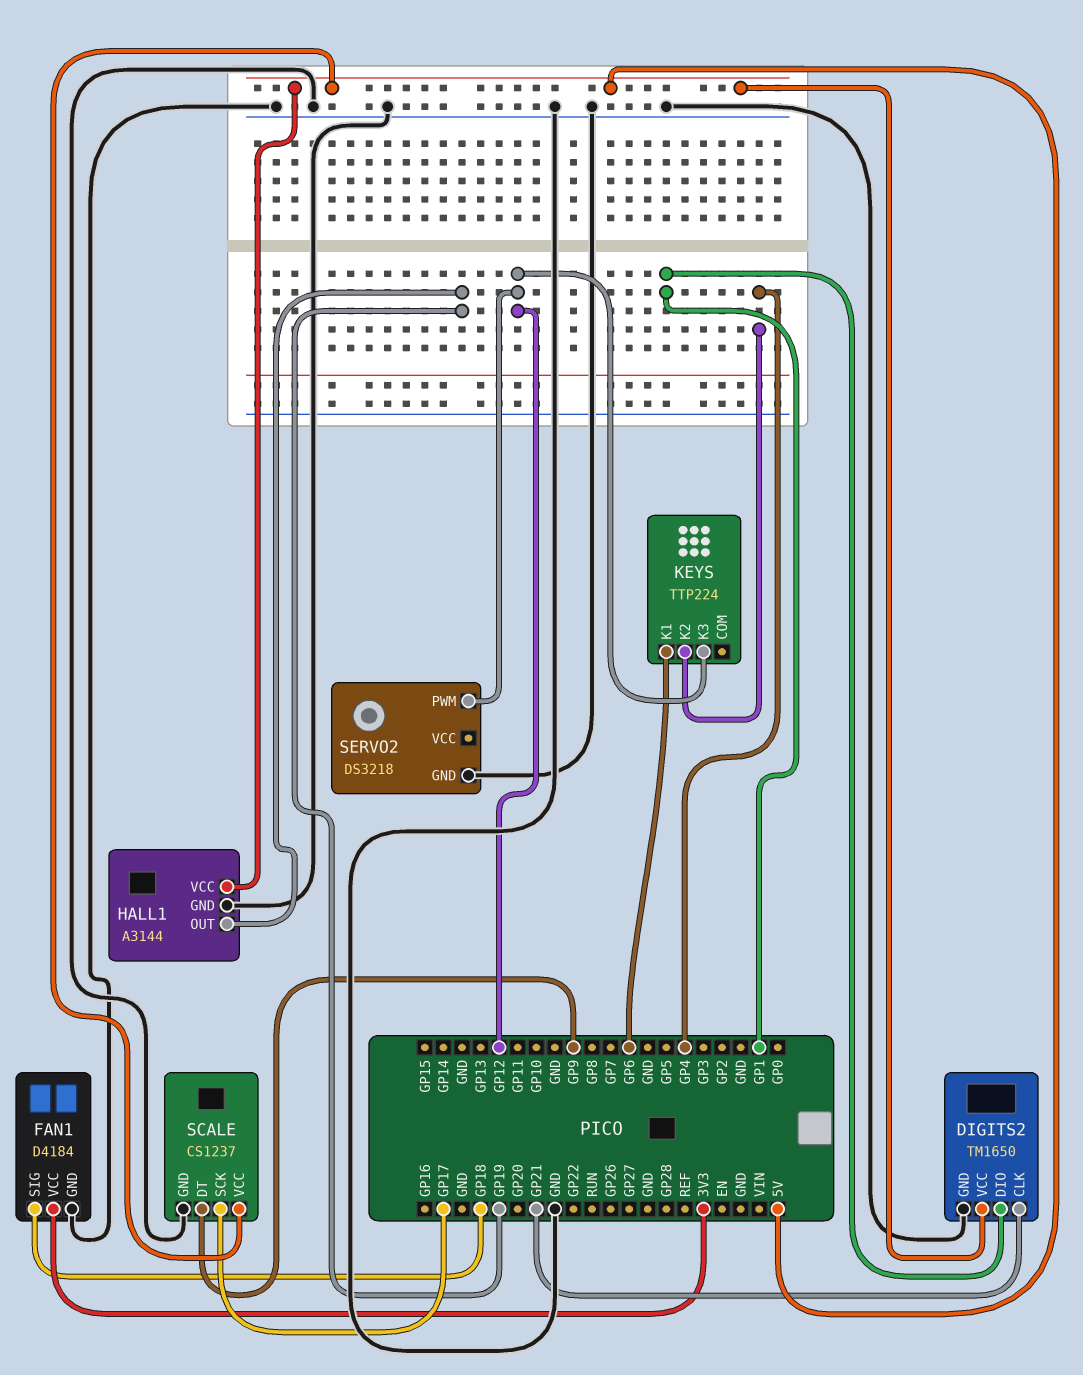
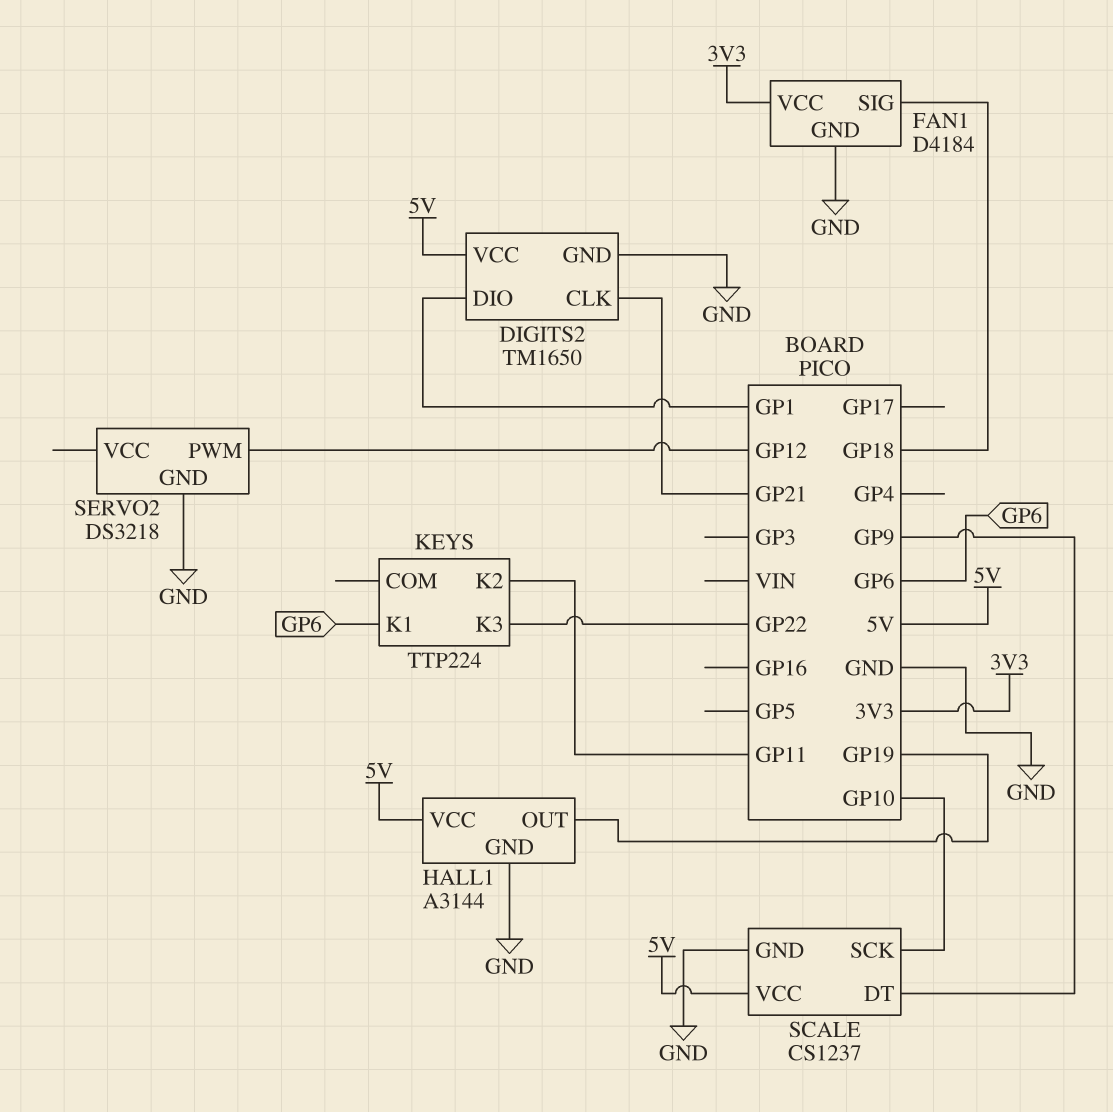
KEYS pin K2: GP4 -> GP11
KEYS pin K3: GP12 -> GP22
SCALE pin SCK: GP17 -> GP10

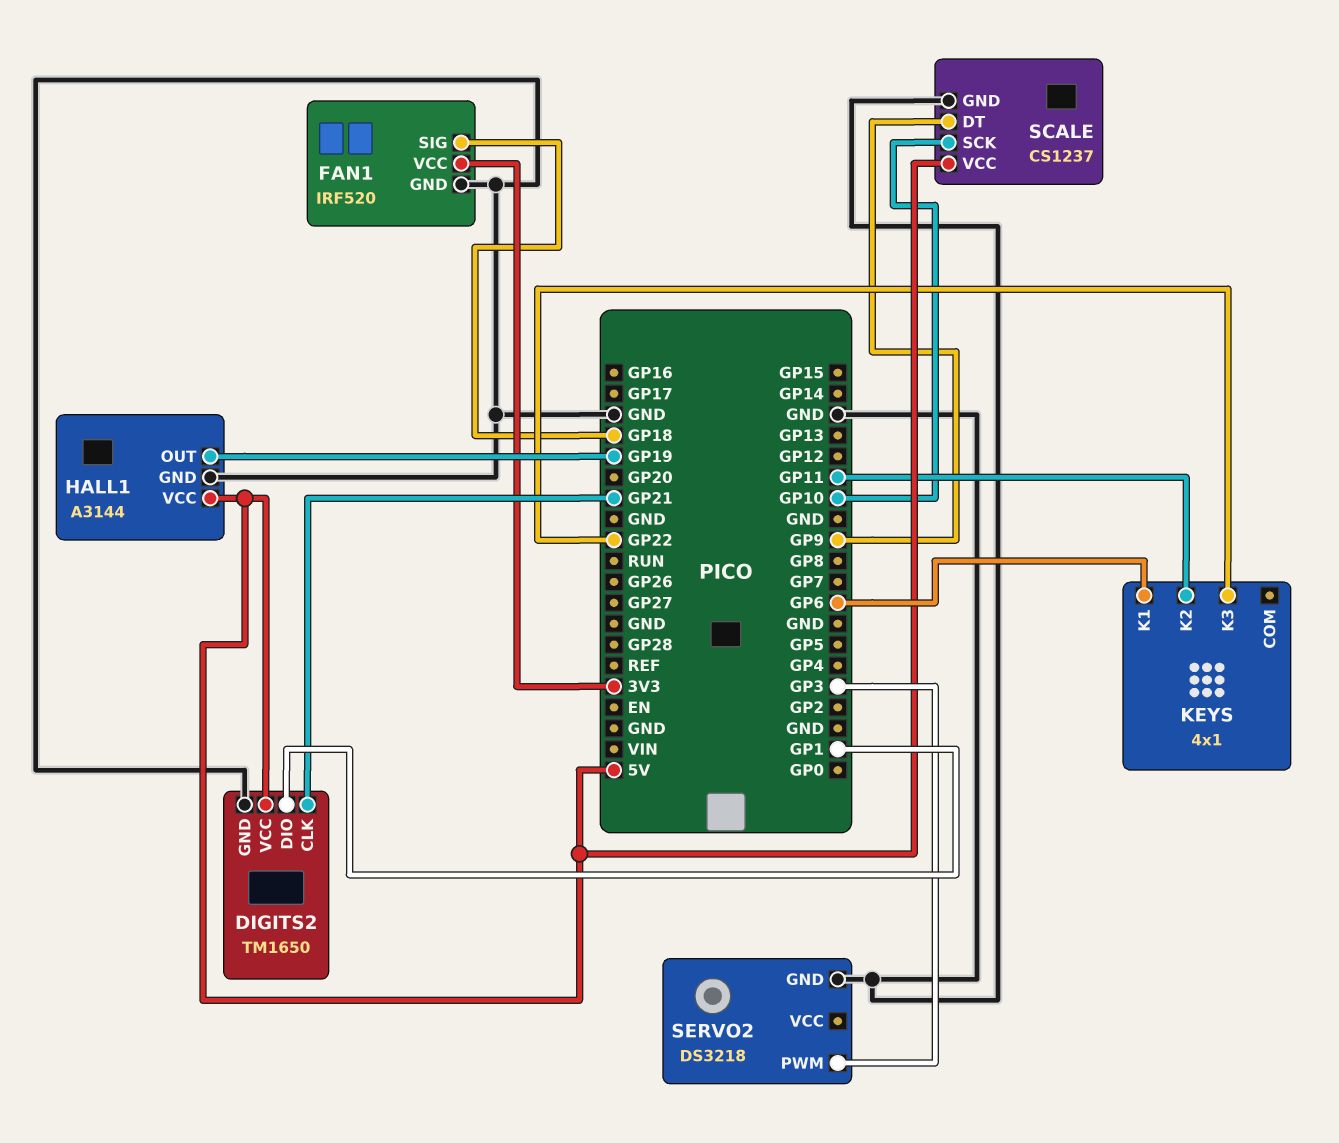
FAN1: D4184 -> IRF520
KEYS: TTP224 -> 4x1
SERVO2 pin PWM: GP12 -> GP3

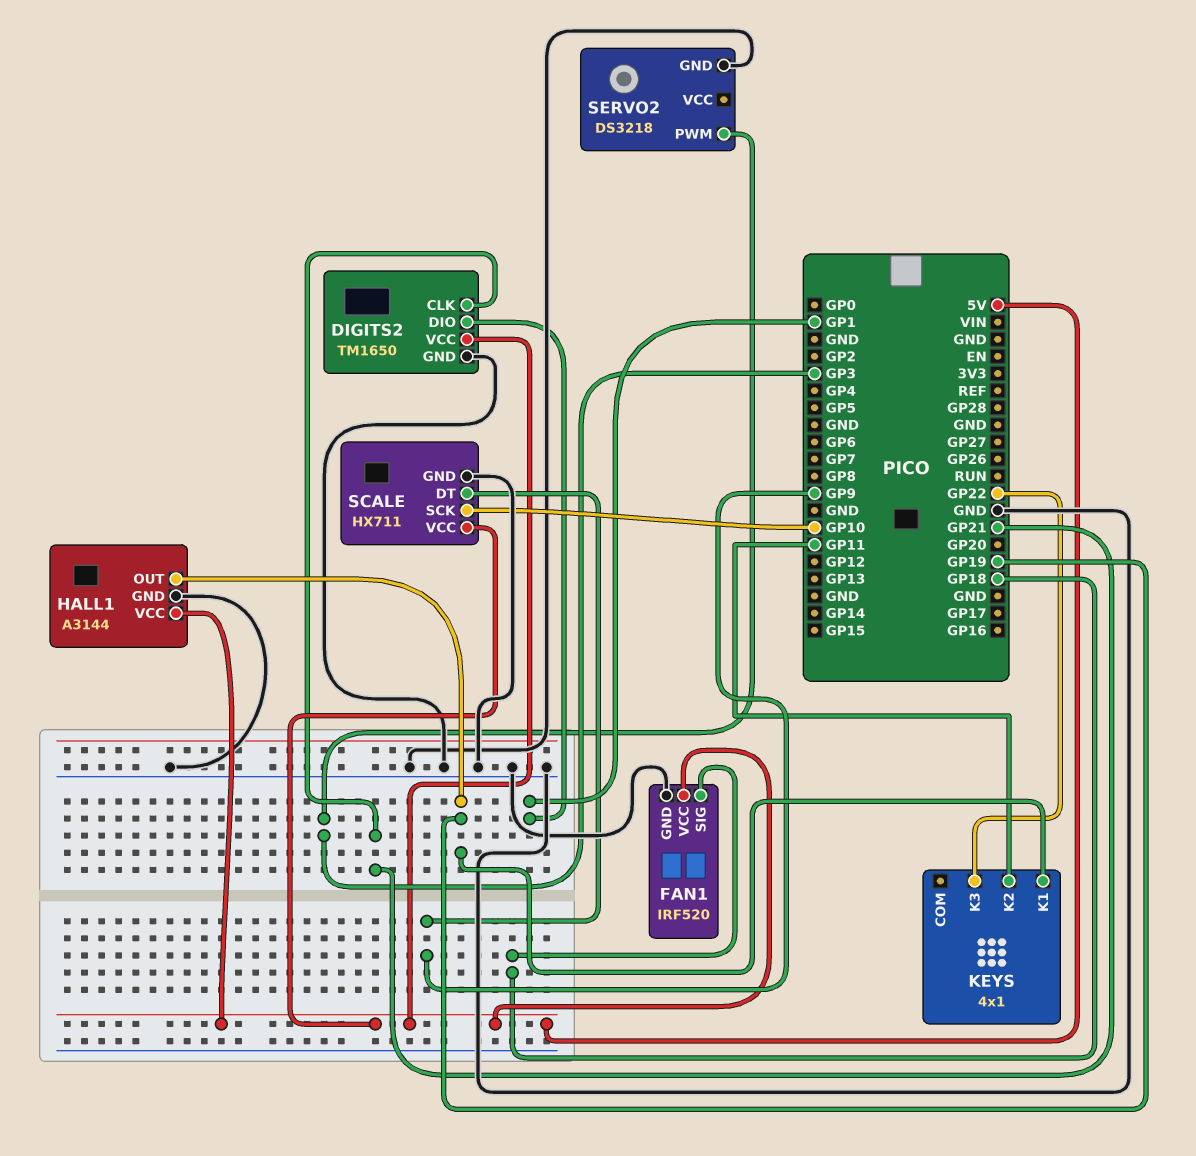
FAN1 pin VCC: 3V3 -> 5V
KEYS pin K1: GP6 -> GP19
SCALE: CS1237 -> HX711

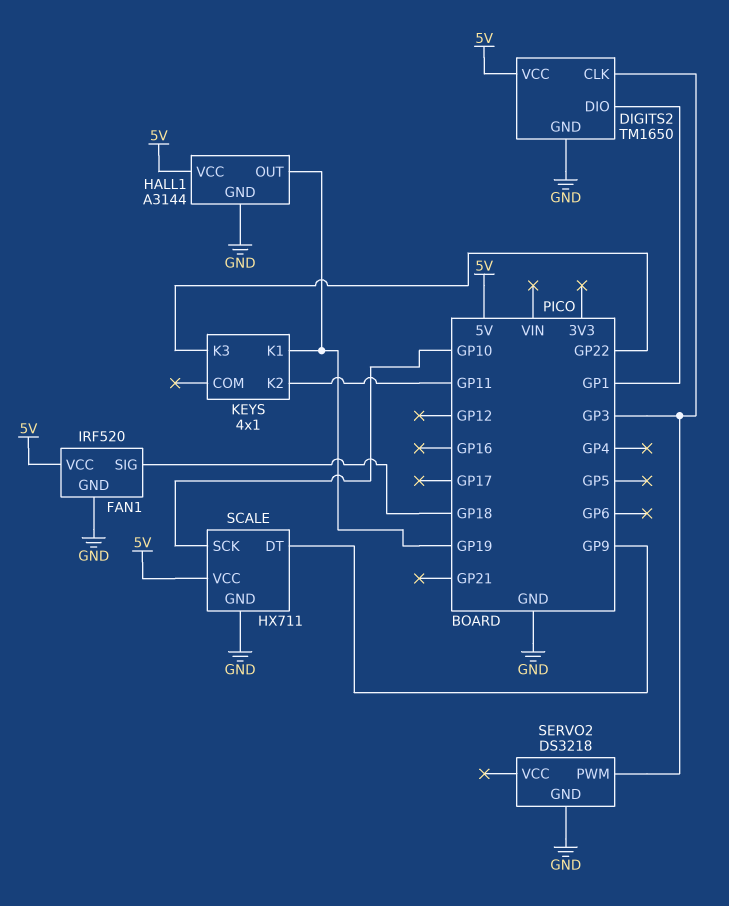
DIGITS2 pin CLK: GP21 -> GP3

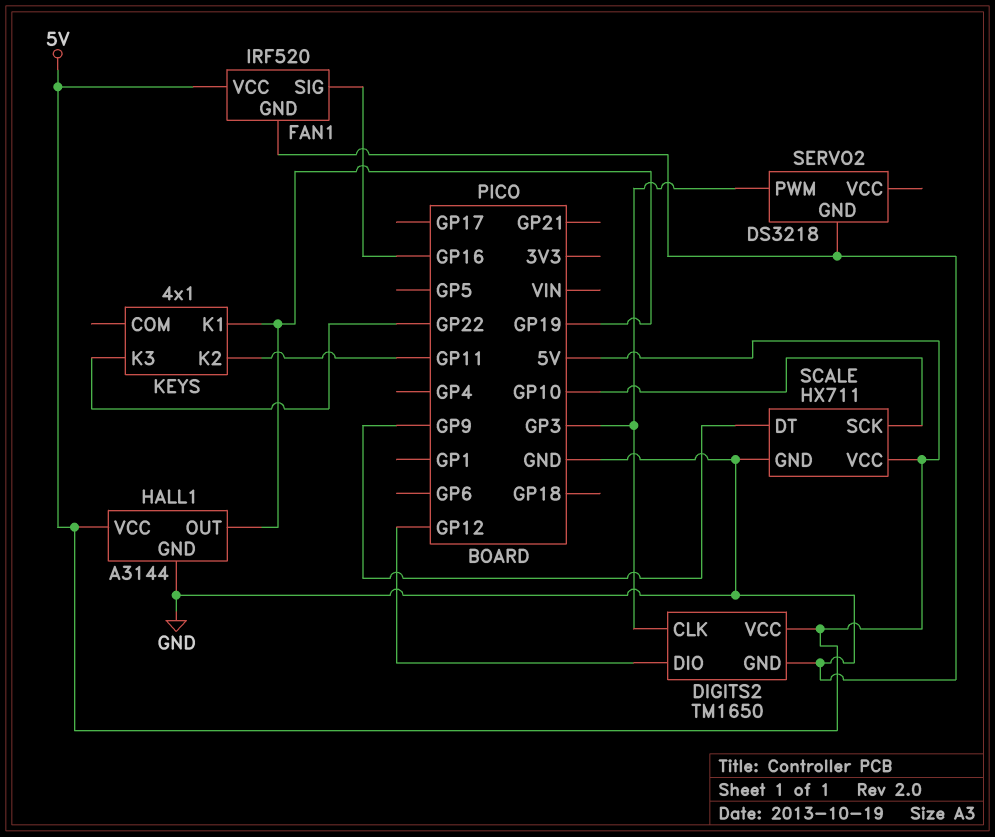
DIGITS2 pin DIO: GP1 -> GP12
FAN1 pin SIG: GP18 -> GP16

